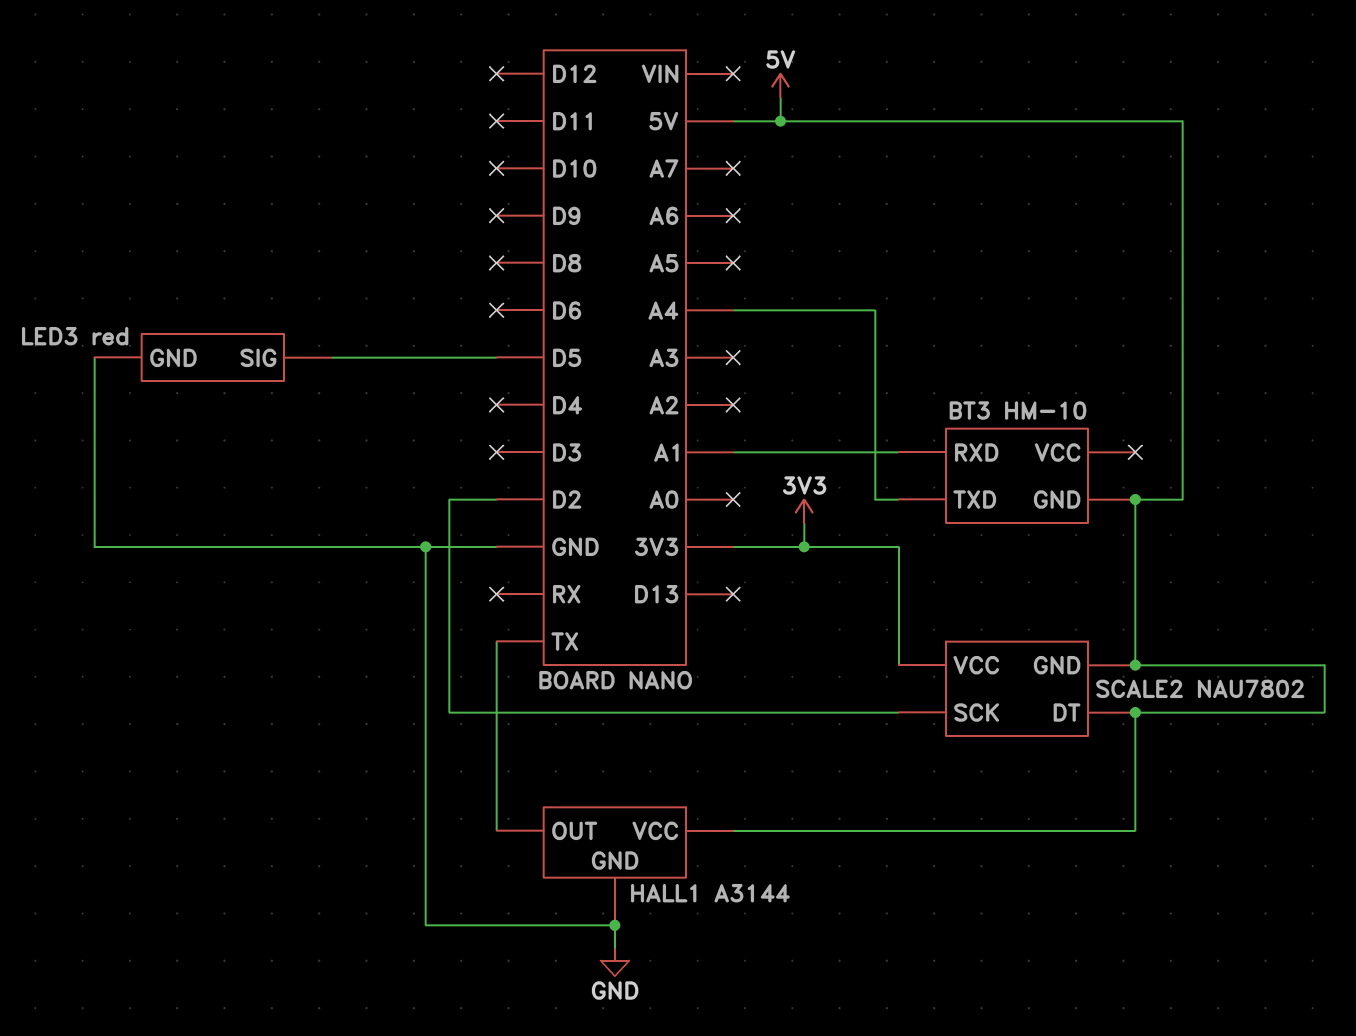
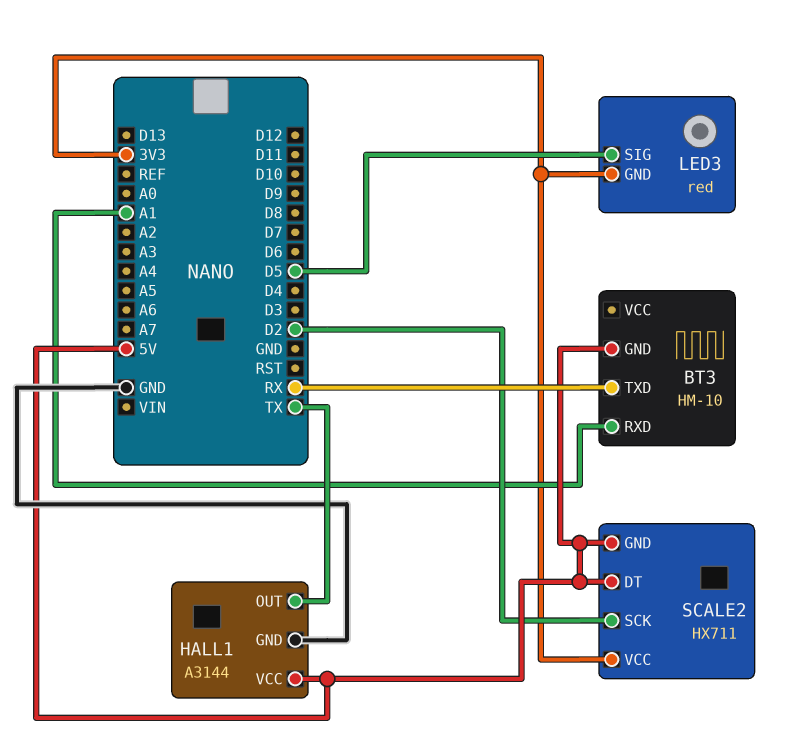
BT3 pin TXD: A4 -> RX
LED3 pin GND: GND -> 3V3
SCALE2: NAU7802 -> HX711

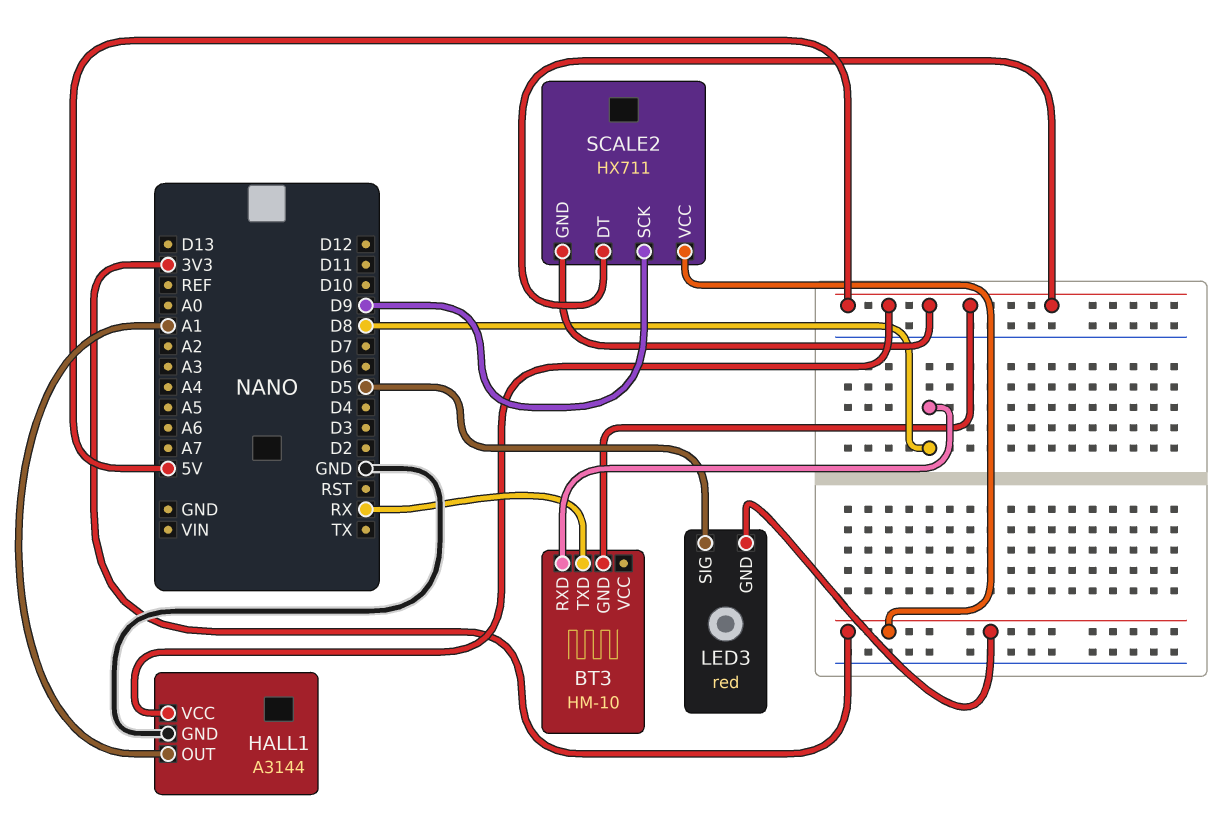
BT3 pin RXD: A1 -> D8
HALL1 pin OUT: TX -> A1
SCALE2 pin SCK: D2 -> D9

